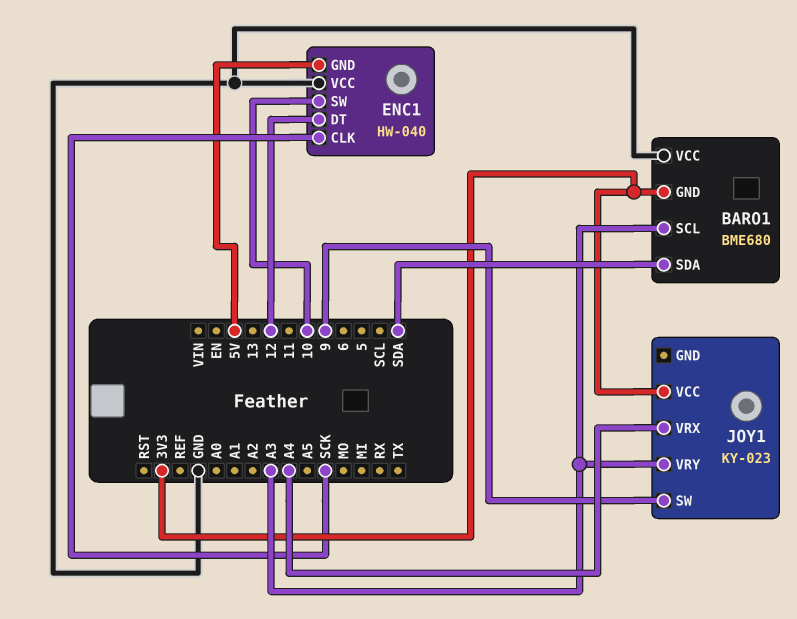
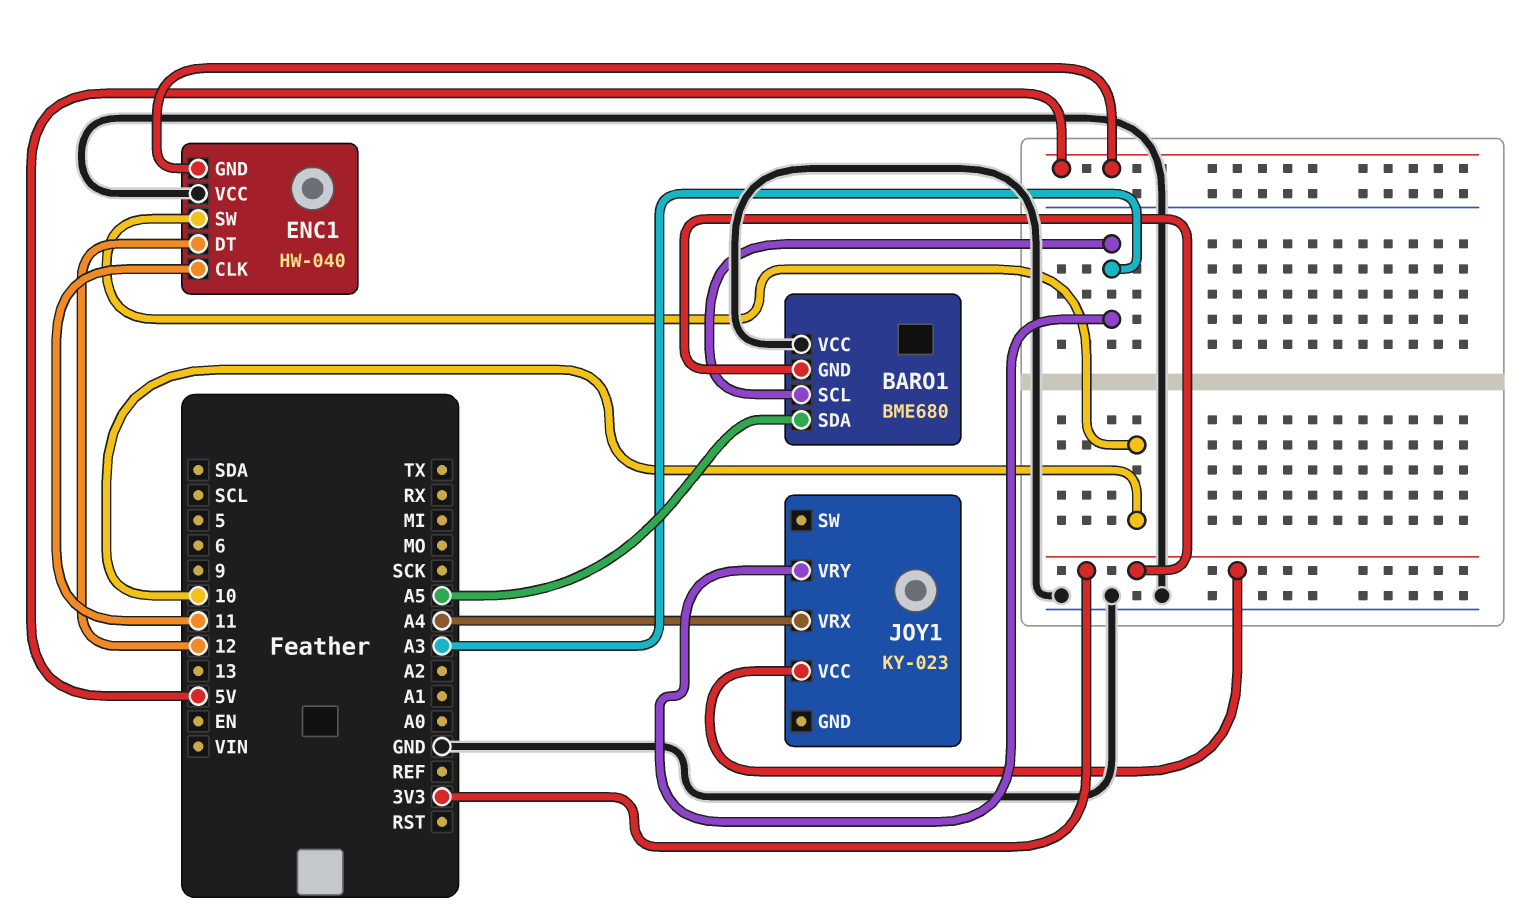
BARO1 pin SDA: SDA -> A5
ENC1 pin CLK: SCK -> 11
JOY1 pin SW: 9 -> none

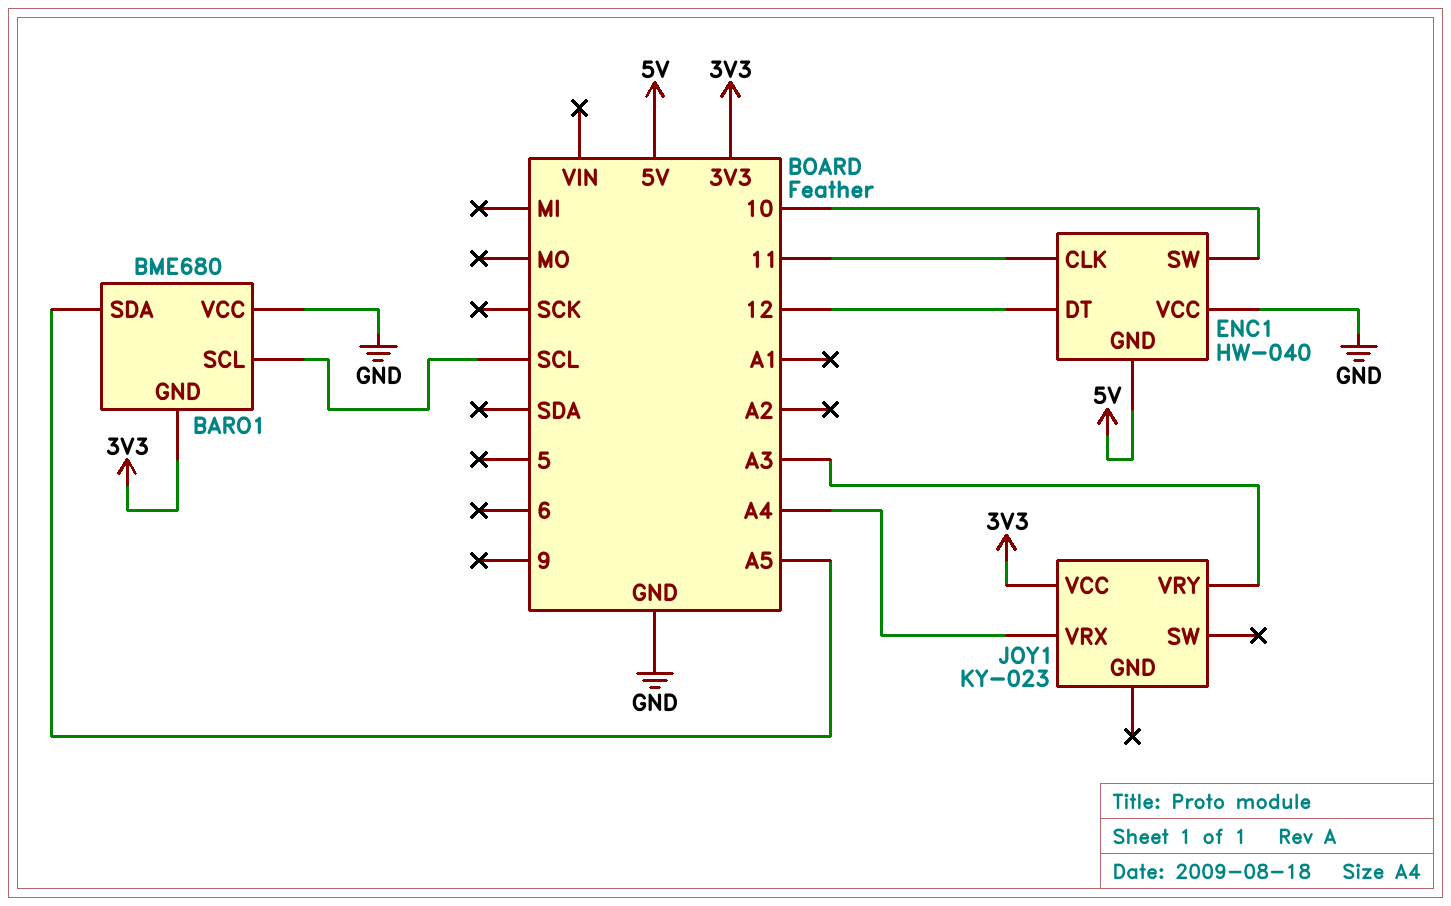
BARO1 pin SCL: A3 -> SCL

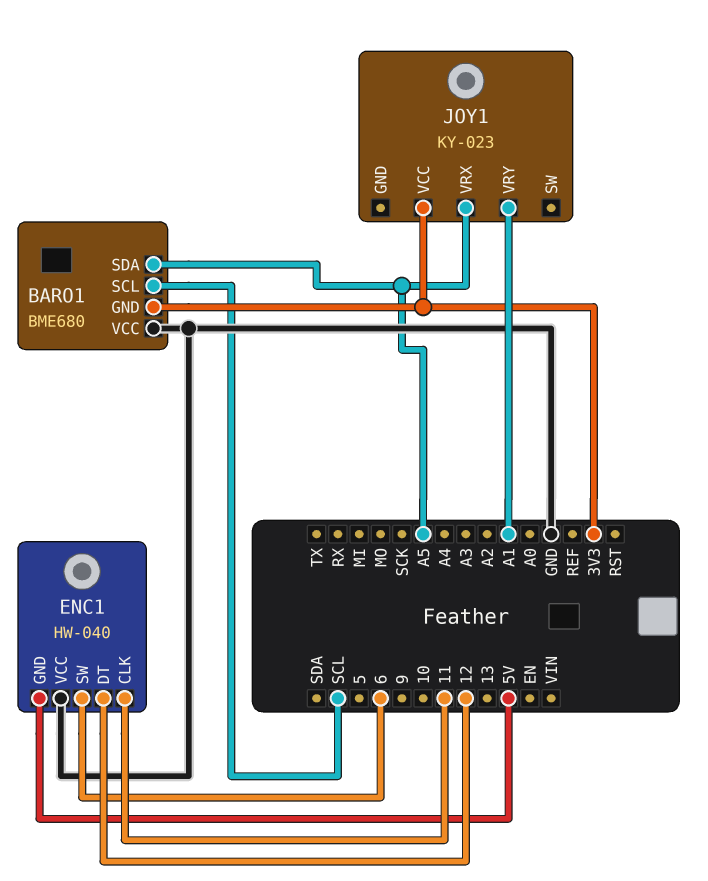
ENC1 pin SW: 10 -> 6
JOY1 pin VRX: A4 -> A5
JOY1 pin VRY: A3 -> A1

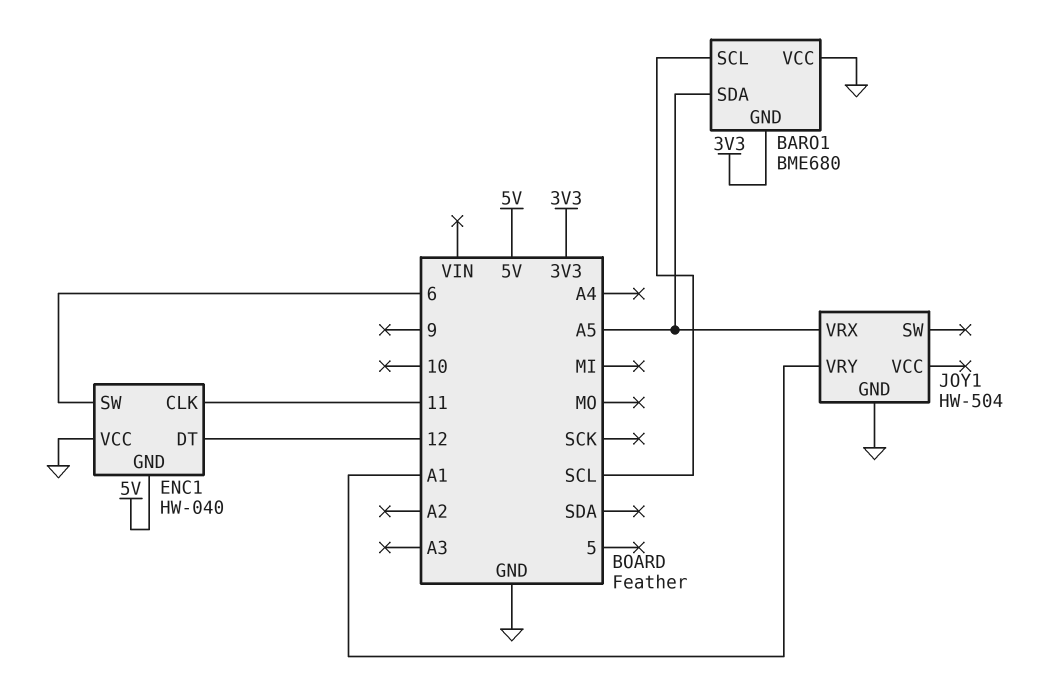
JOY1: KY-023 -> HW-504
JOY1 pin GND: none -> GND
JOY1 pin VCC: 3V3 -> none

